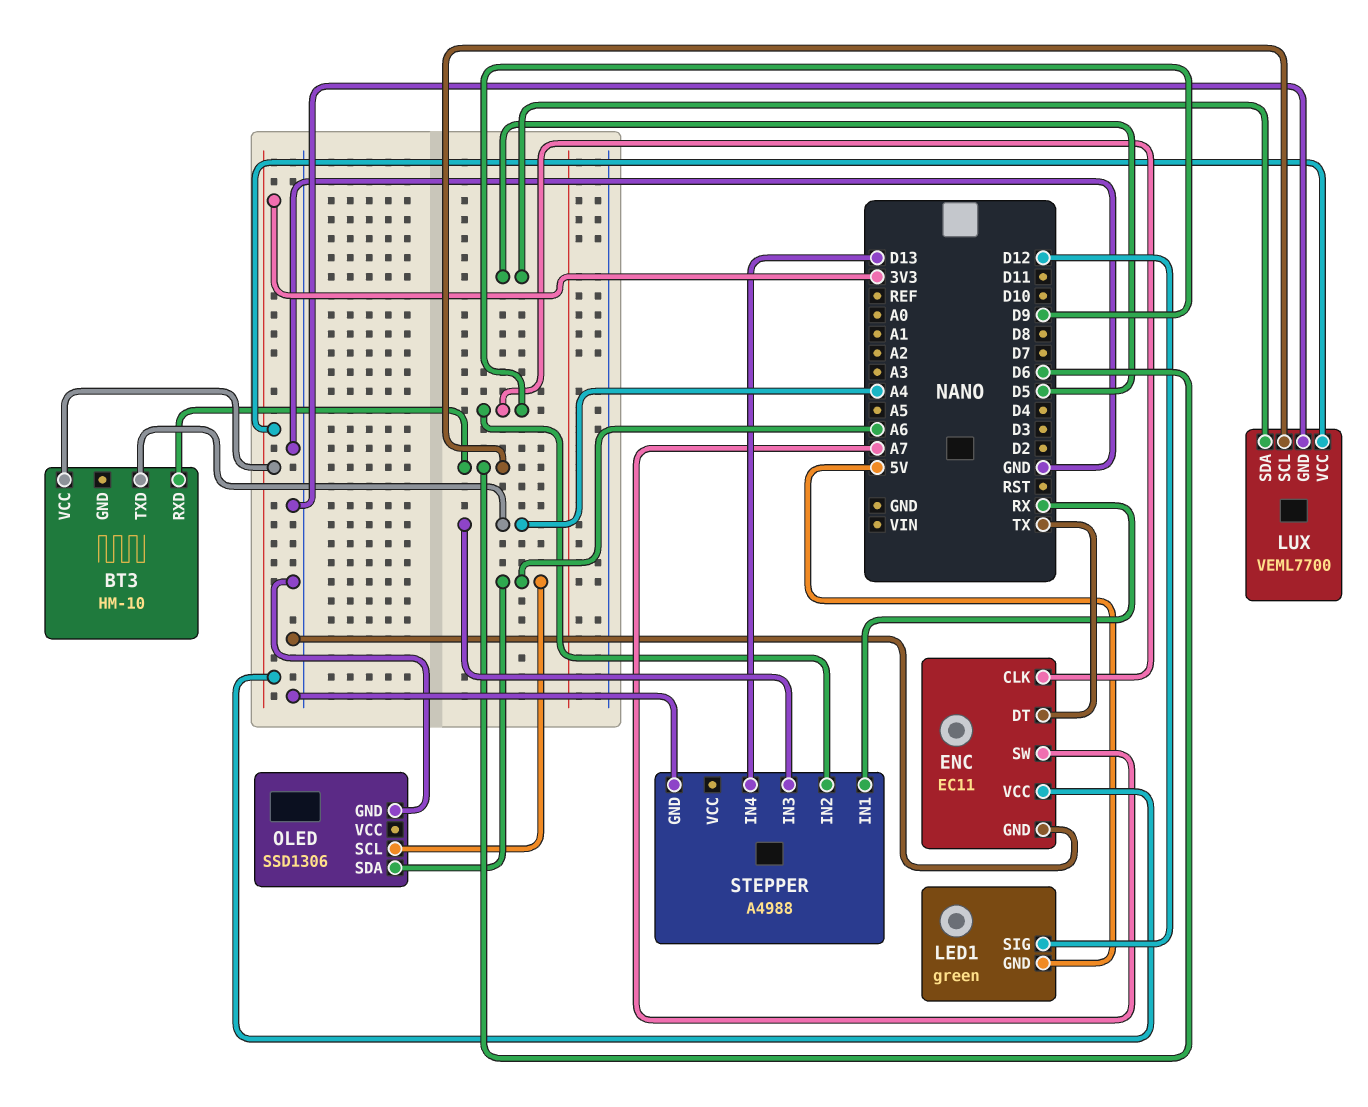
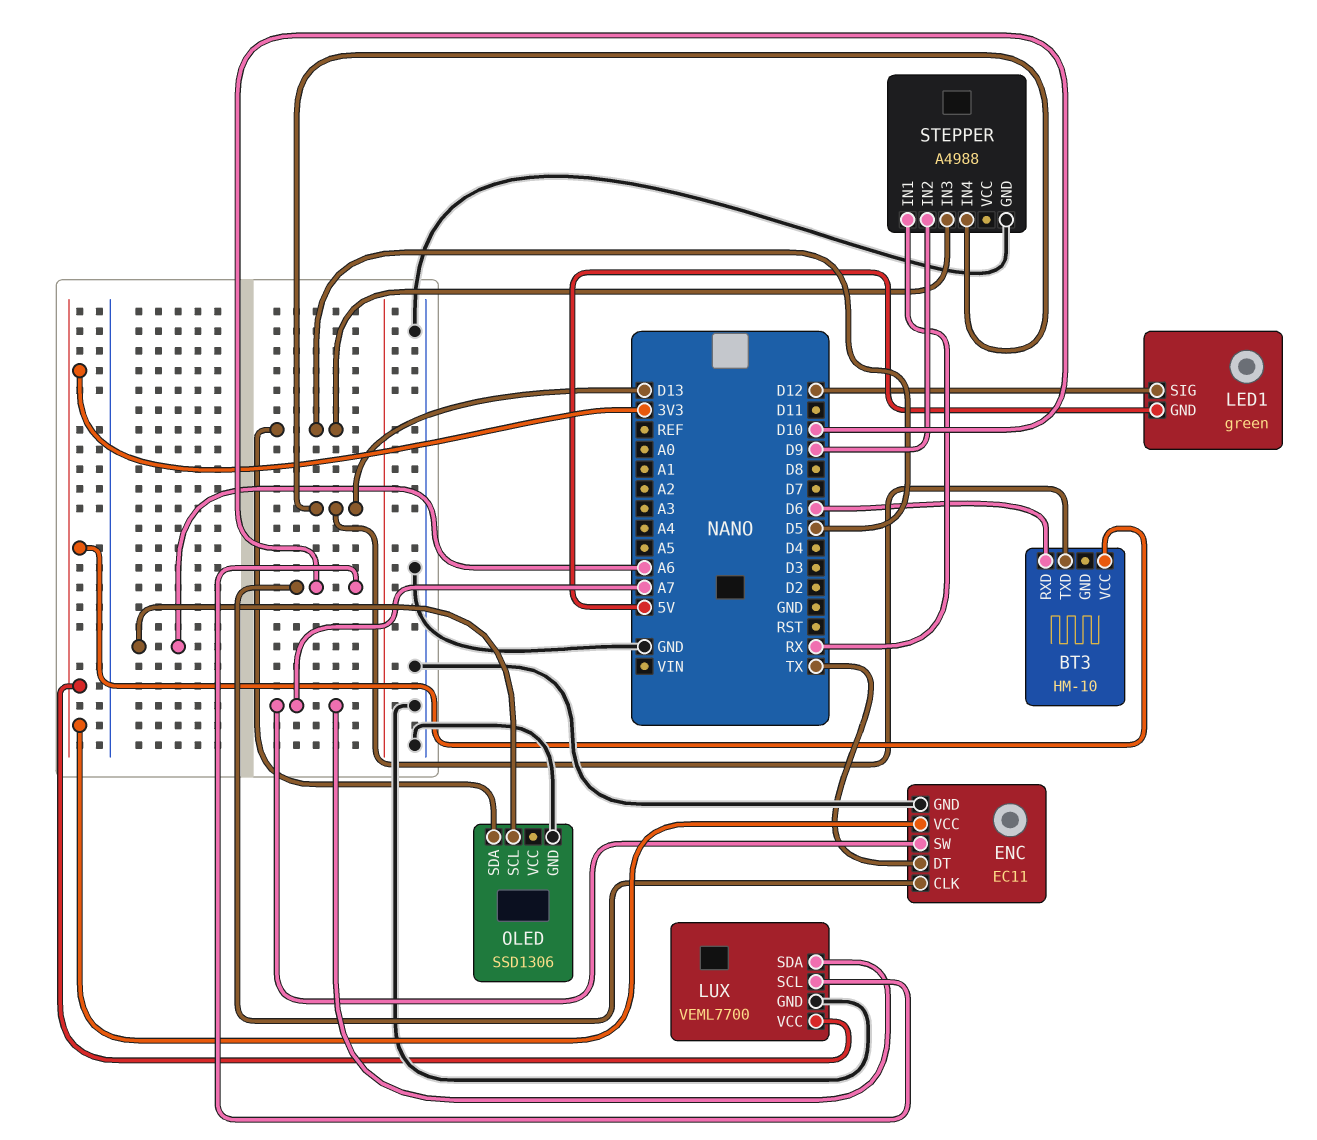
BT3 pin TXD: A4 -> D13
ENC pin CLK: D9 -> D10
LUX pin SCL: D6 -> D10
LUX pin SDA: D5 -> A7
OLED pin SDA: A6 -> D5
STEPPER pin IN3: A4 -> D5

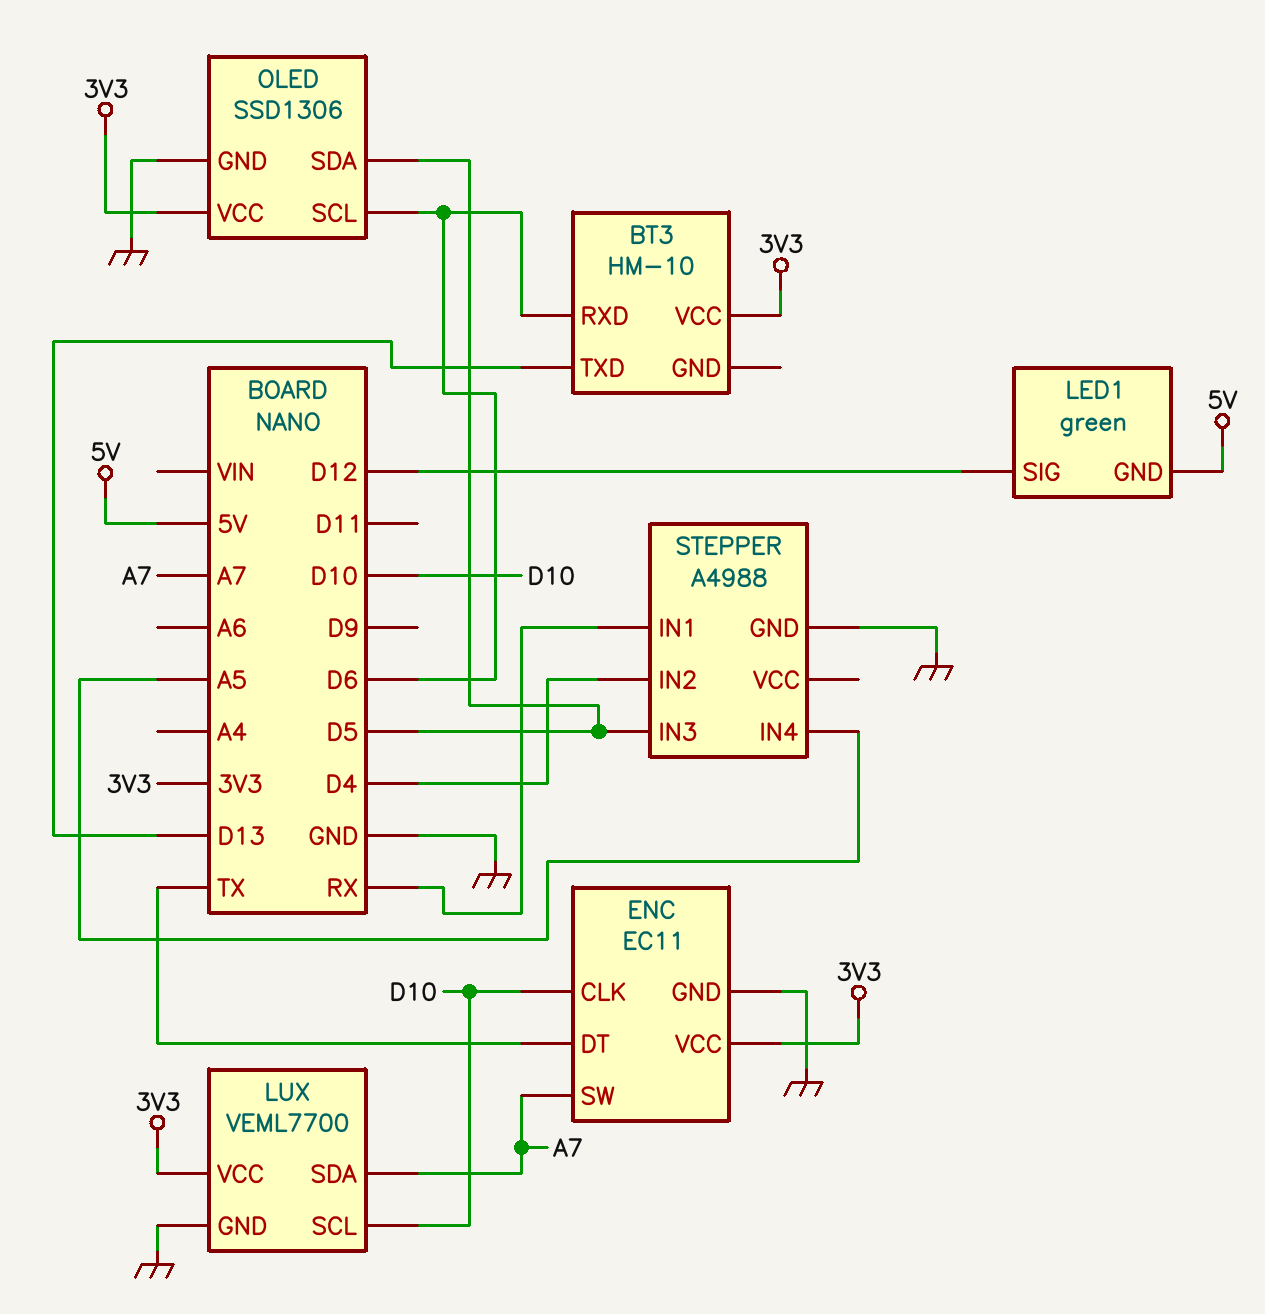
OLED pin SCL: A6 -> D6
OLED pin VCC: none -> 3V3
STEPPER pin IN2: D9 -> D4
STEPPER pin IN4: D13 -> A5

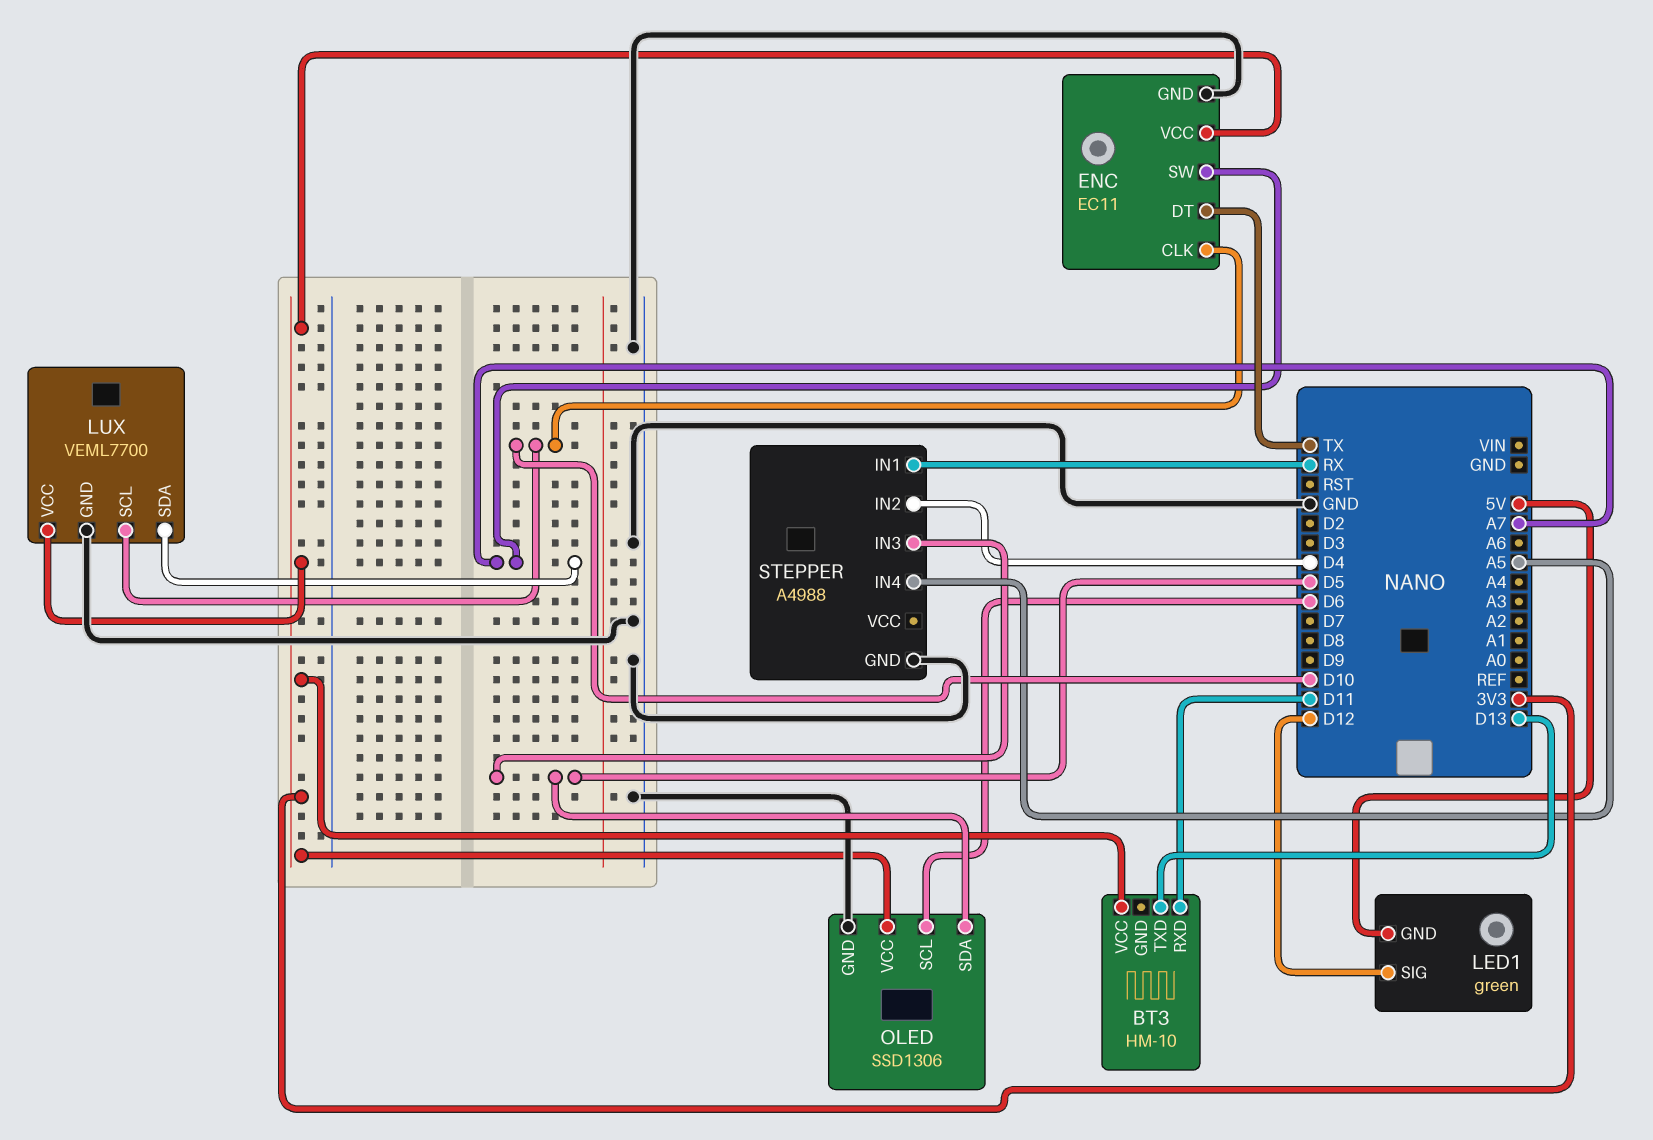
BT3 pin RXD: D6 -> D11

